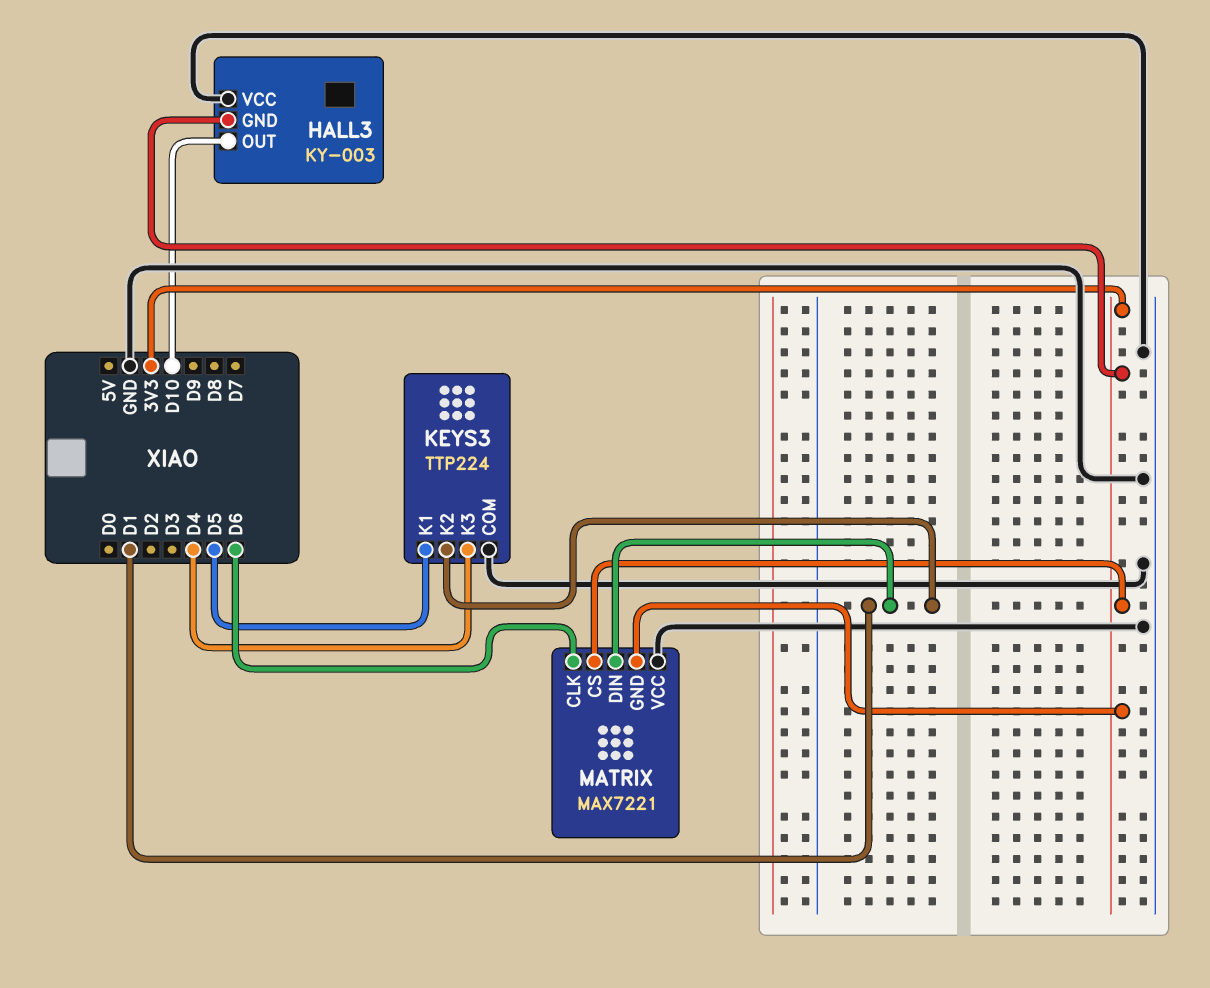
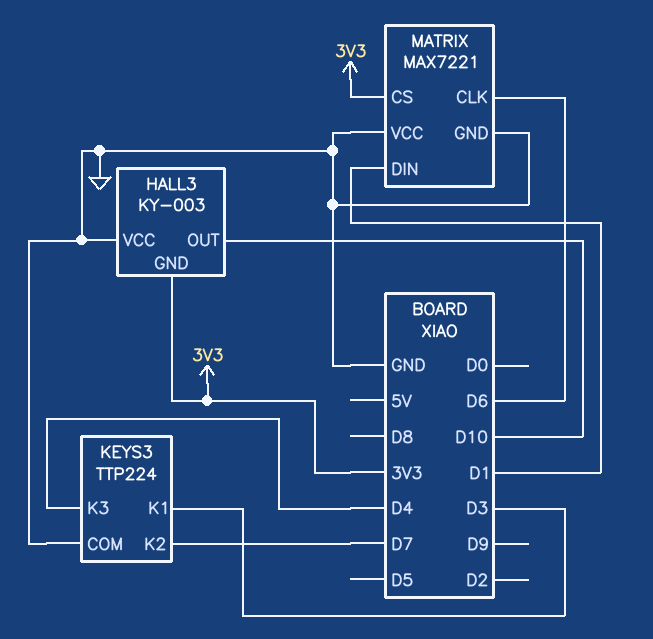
KEYS3 pin K1: D5 -> D3
KEYS3 pin K2: D1 -> D7
MATRIX pin GND: 3V3 -> GND

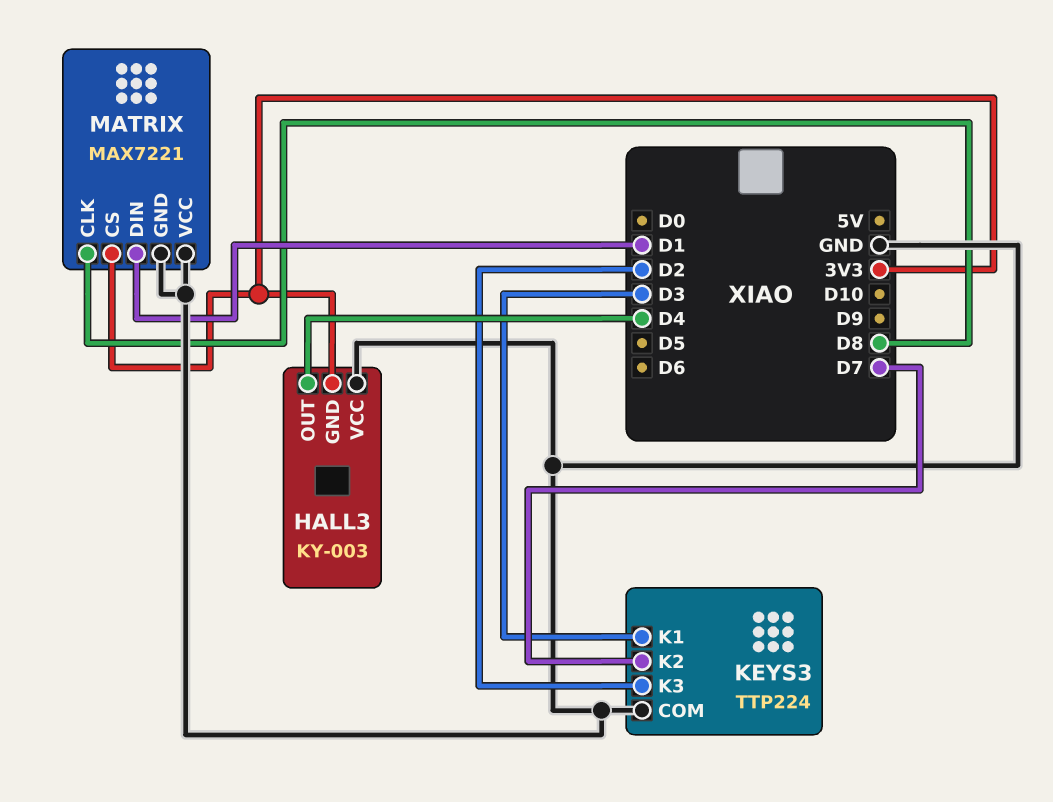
HALL3 pin OUT: D10 -> D4
KEYS3 pin K3: D4 -> D2
MATRIX pin CLK: D6 -> D8

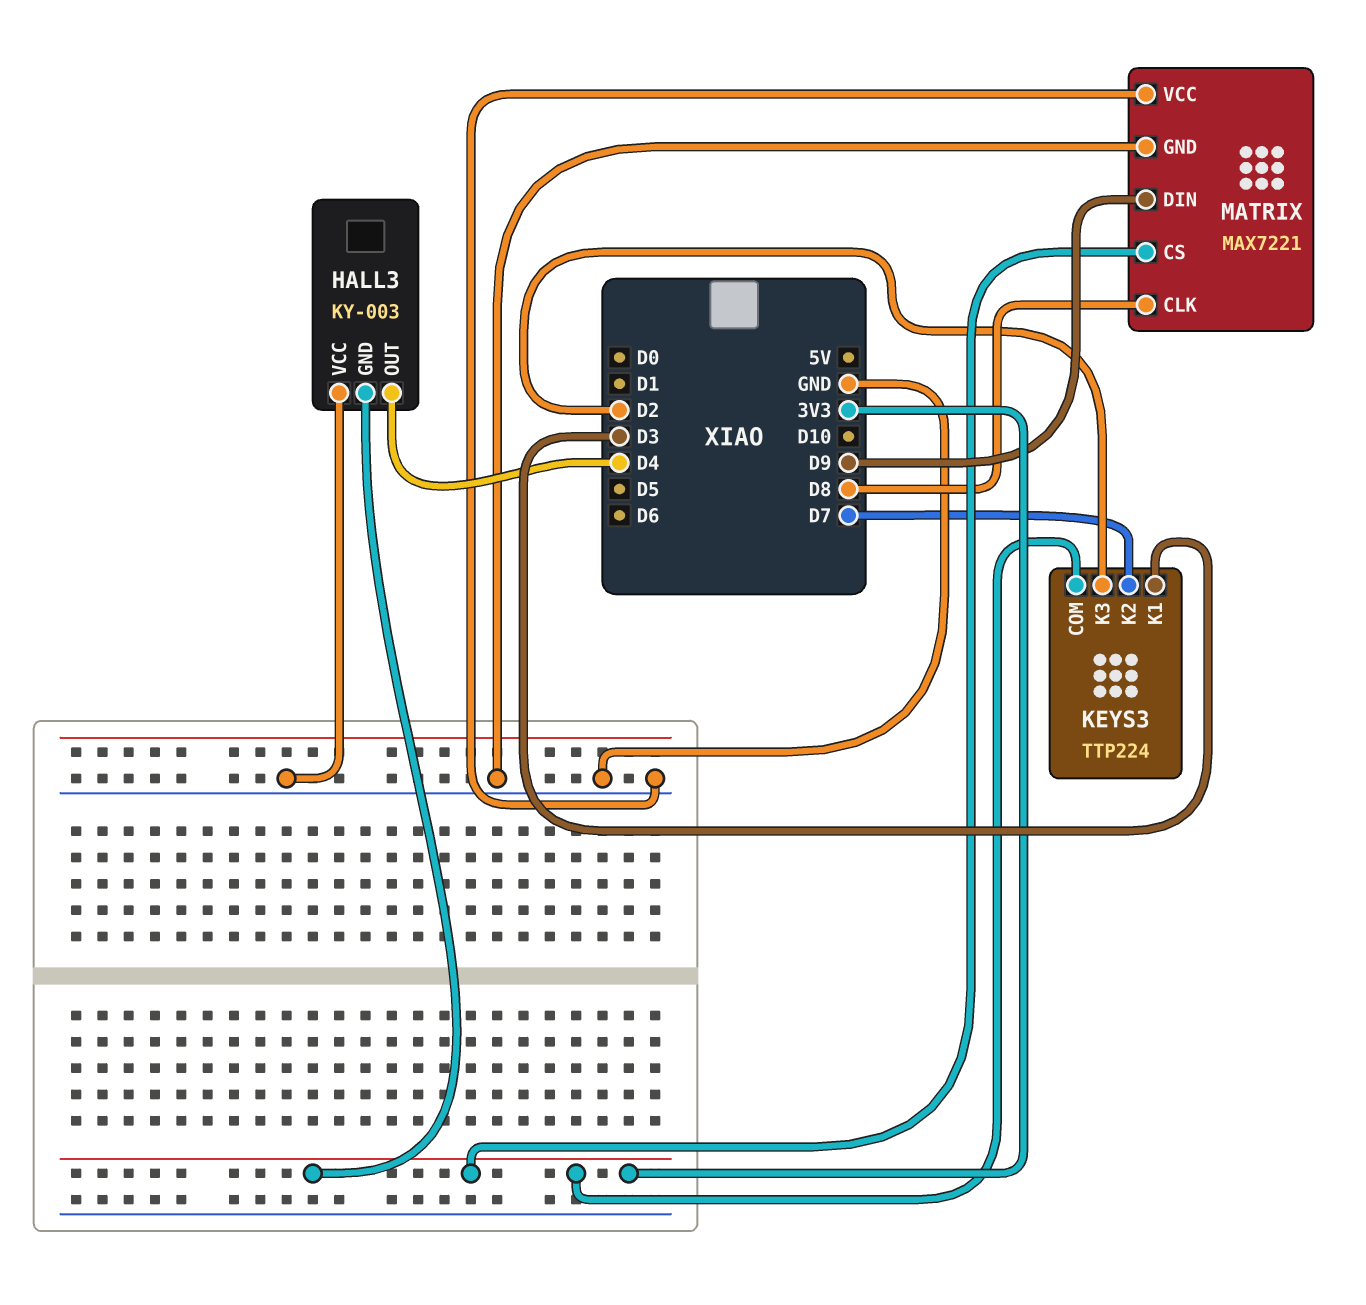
KEYS3 pin COM: GND -> 3V3
MATRIX pin DIN: D1 -> D9

